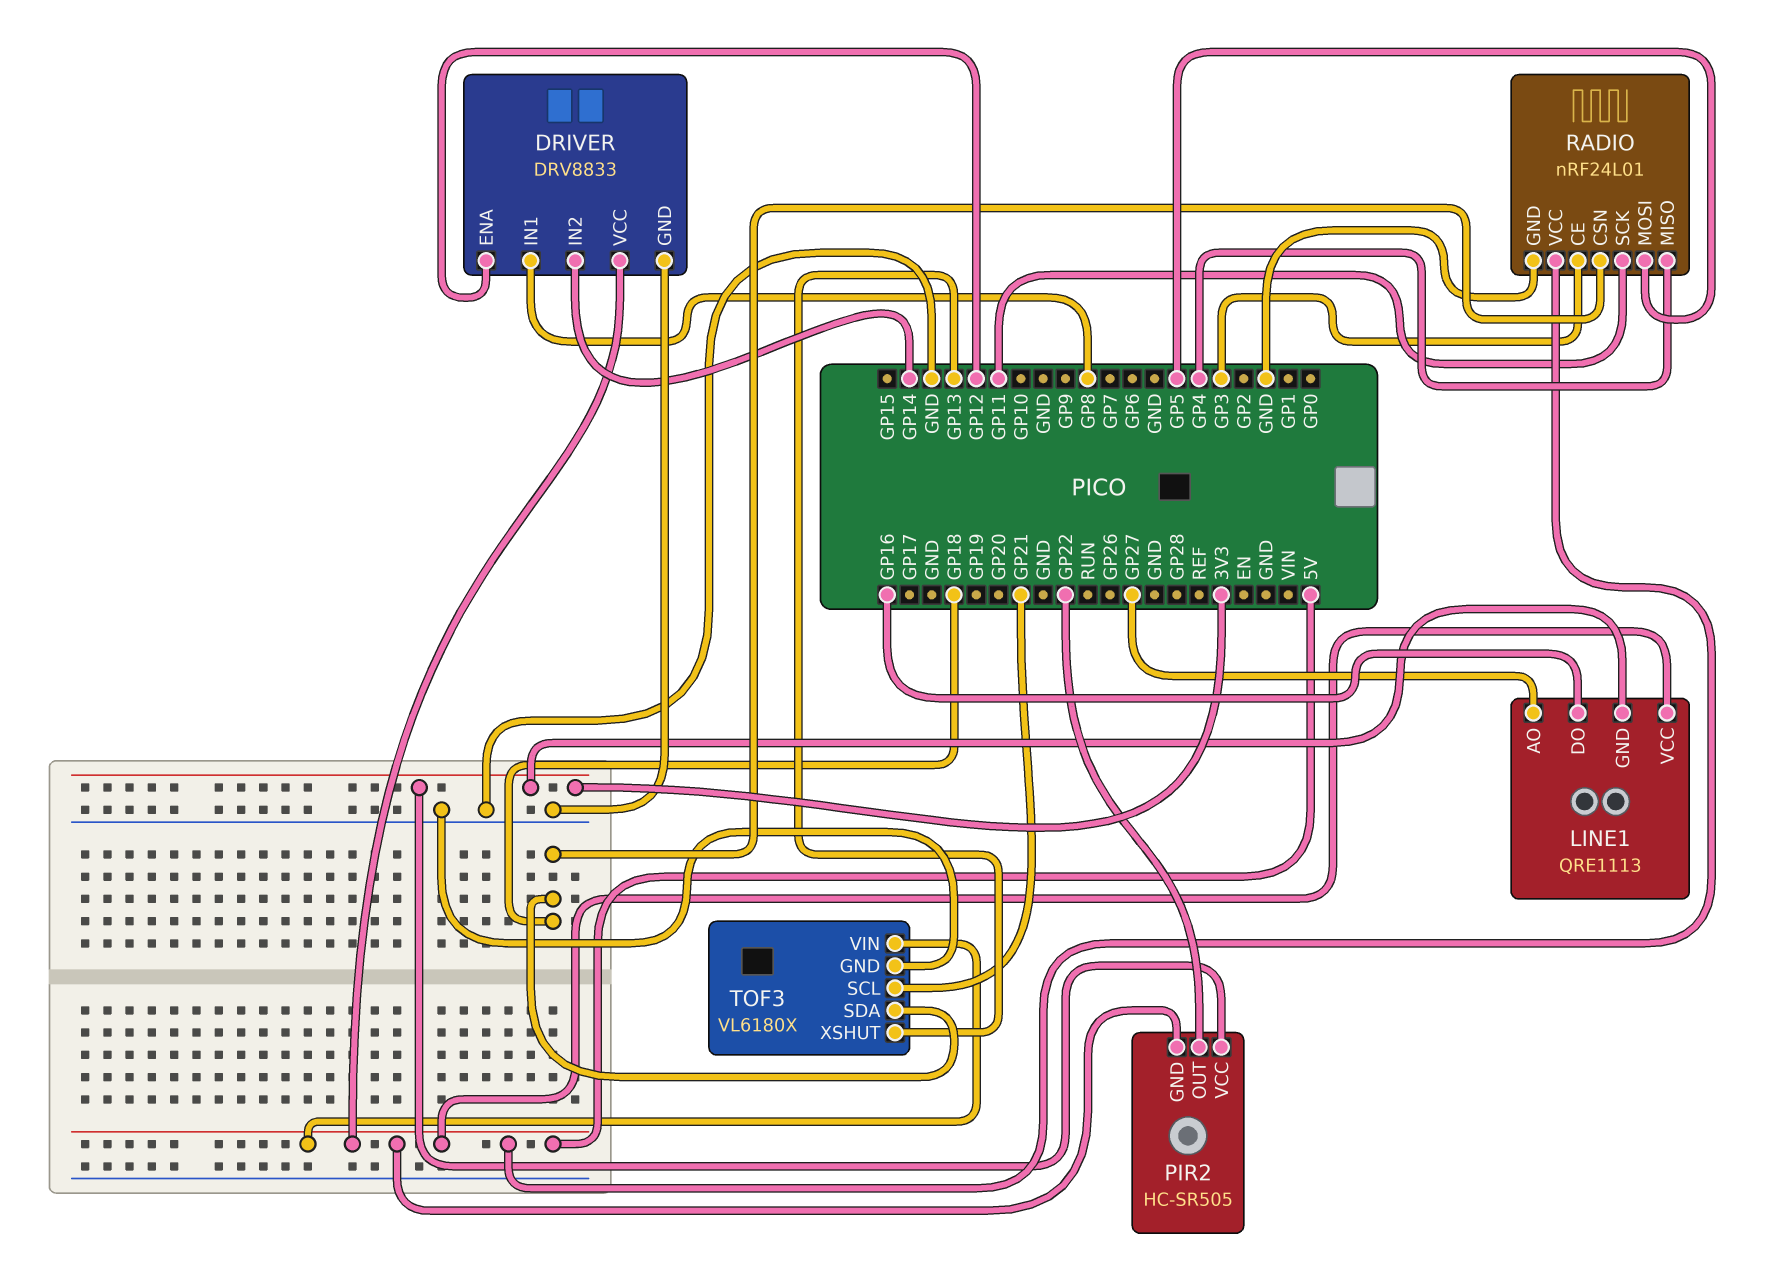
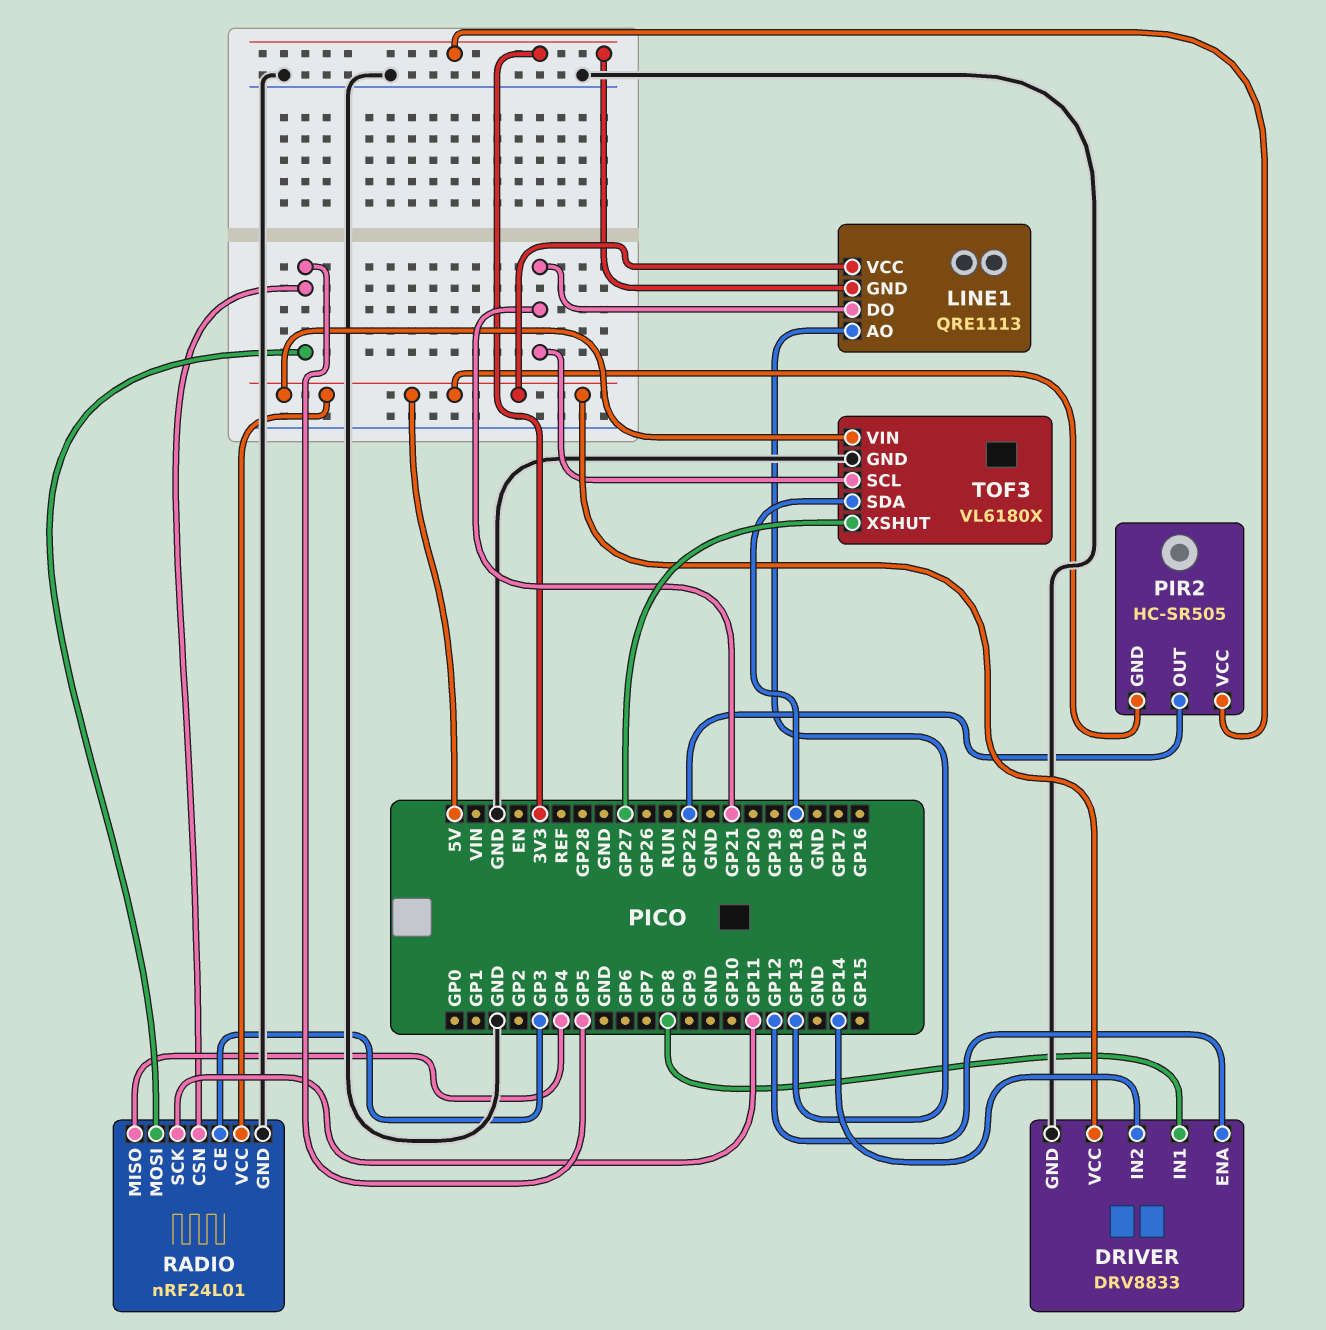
LINE1 pin AO: GP27 -> GP13
LINE1 pin DO: GP16 -> GP21
RADIO pin CSN: GP18 -> GP5
TOF3 pin XSHUT: GP13 -> GP27

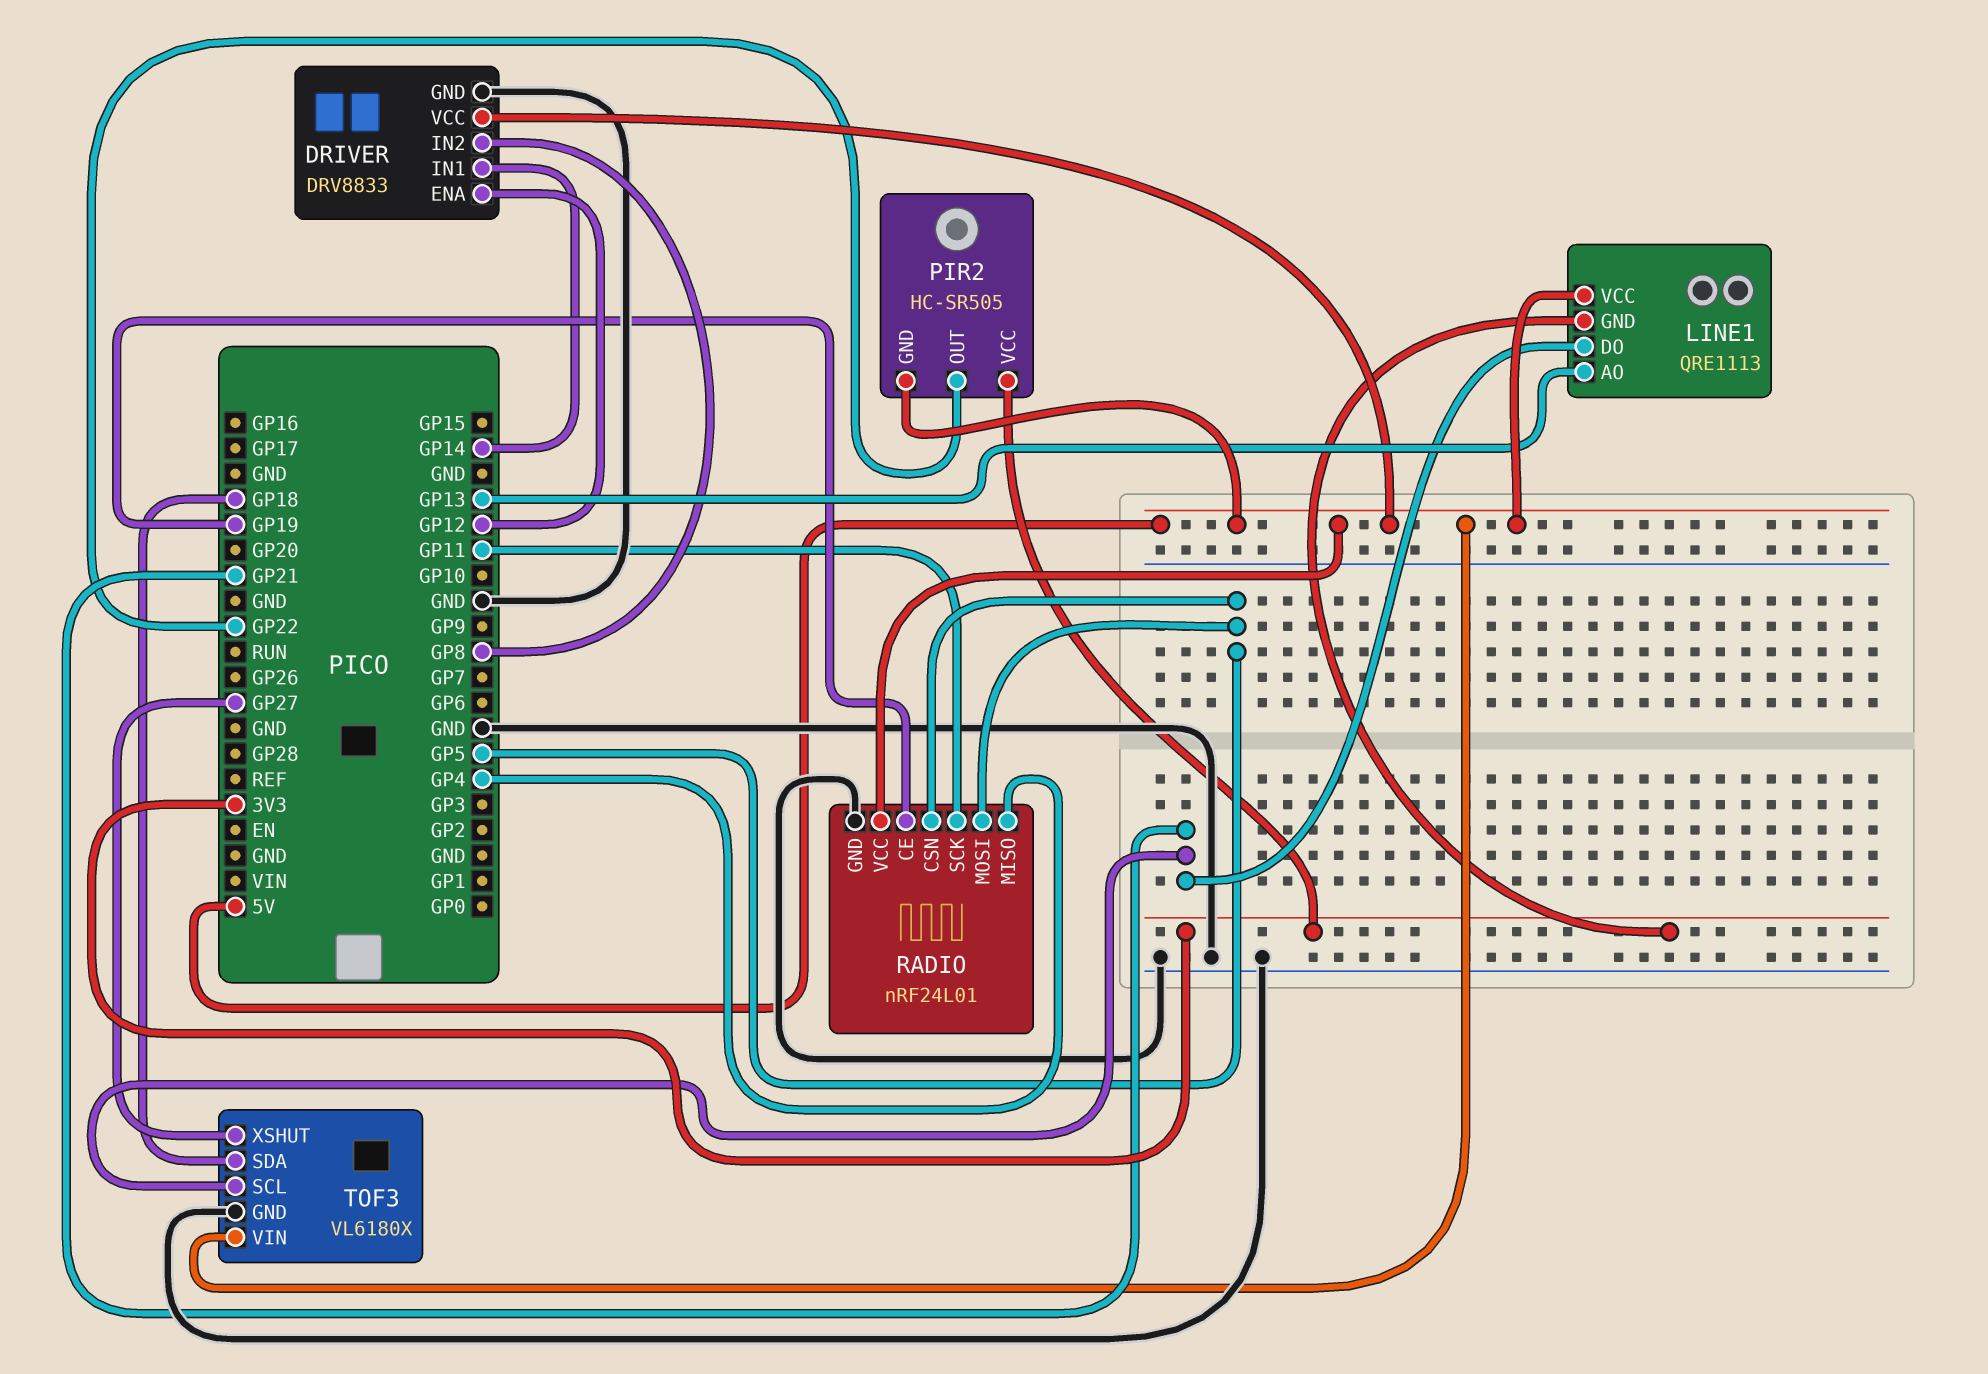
DRIVER pin IN1: GP8 -> GP14
DRIVER pin IN2: GP14 -> GP8
RADIO pin CE: GP3 -> GP19

